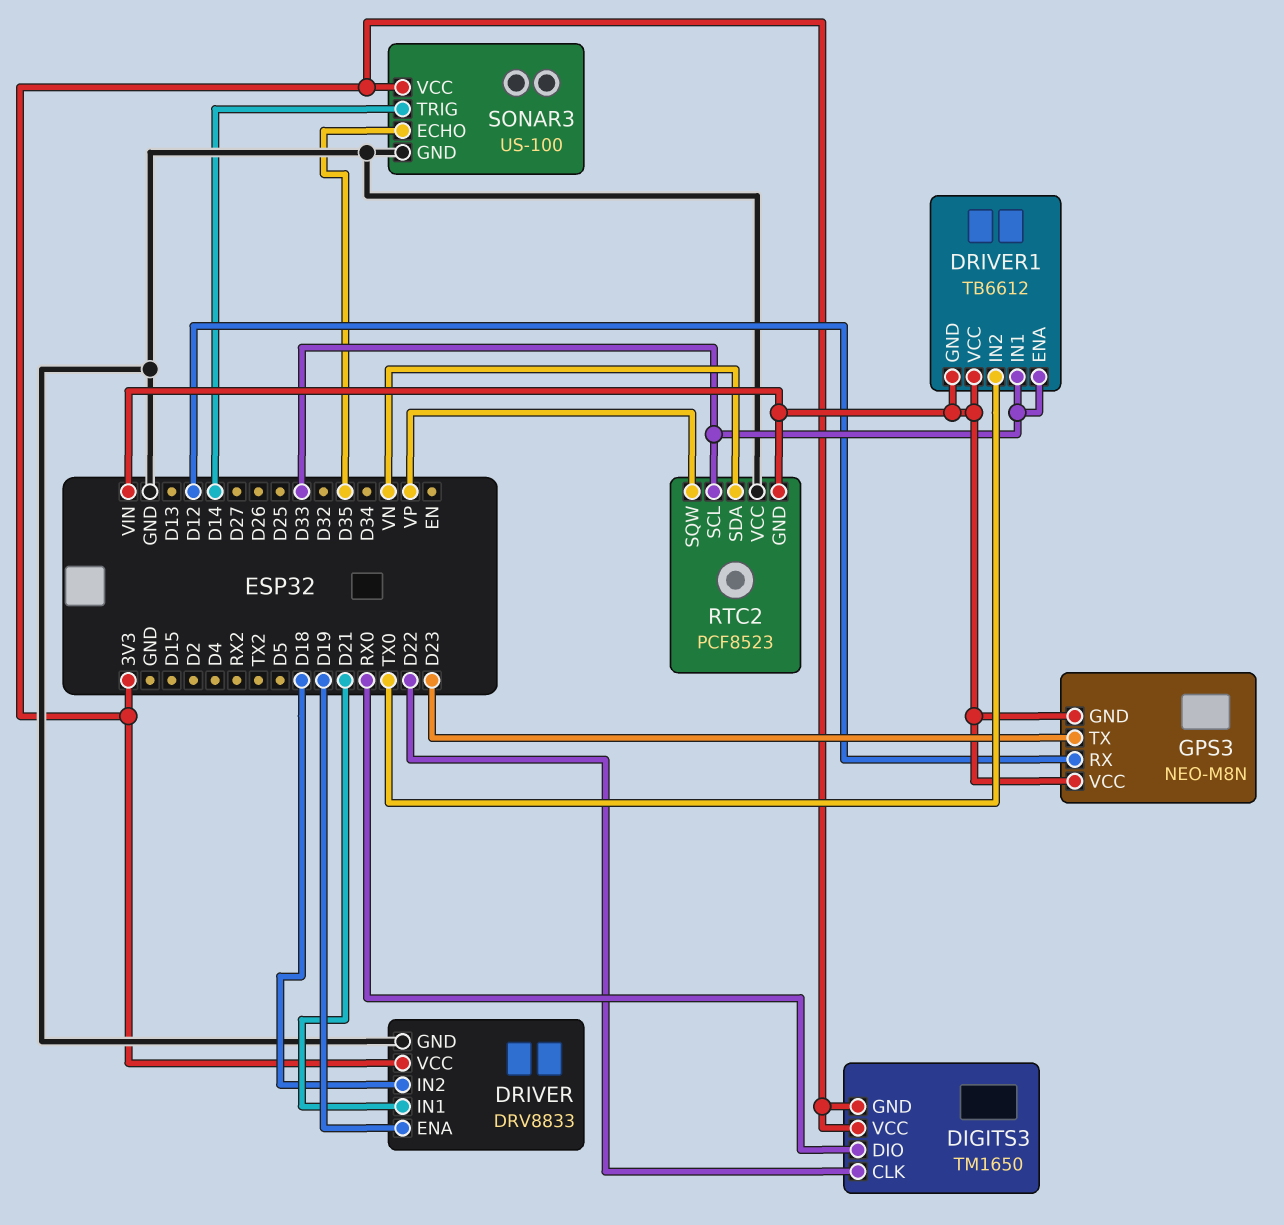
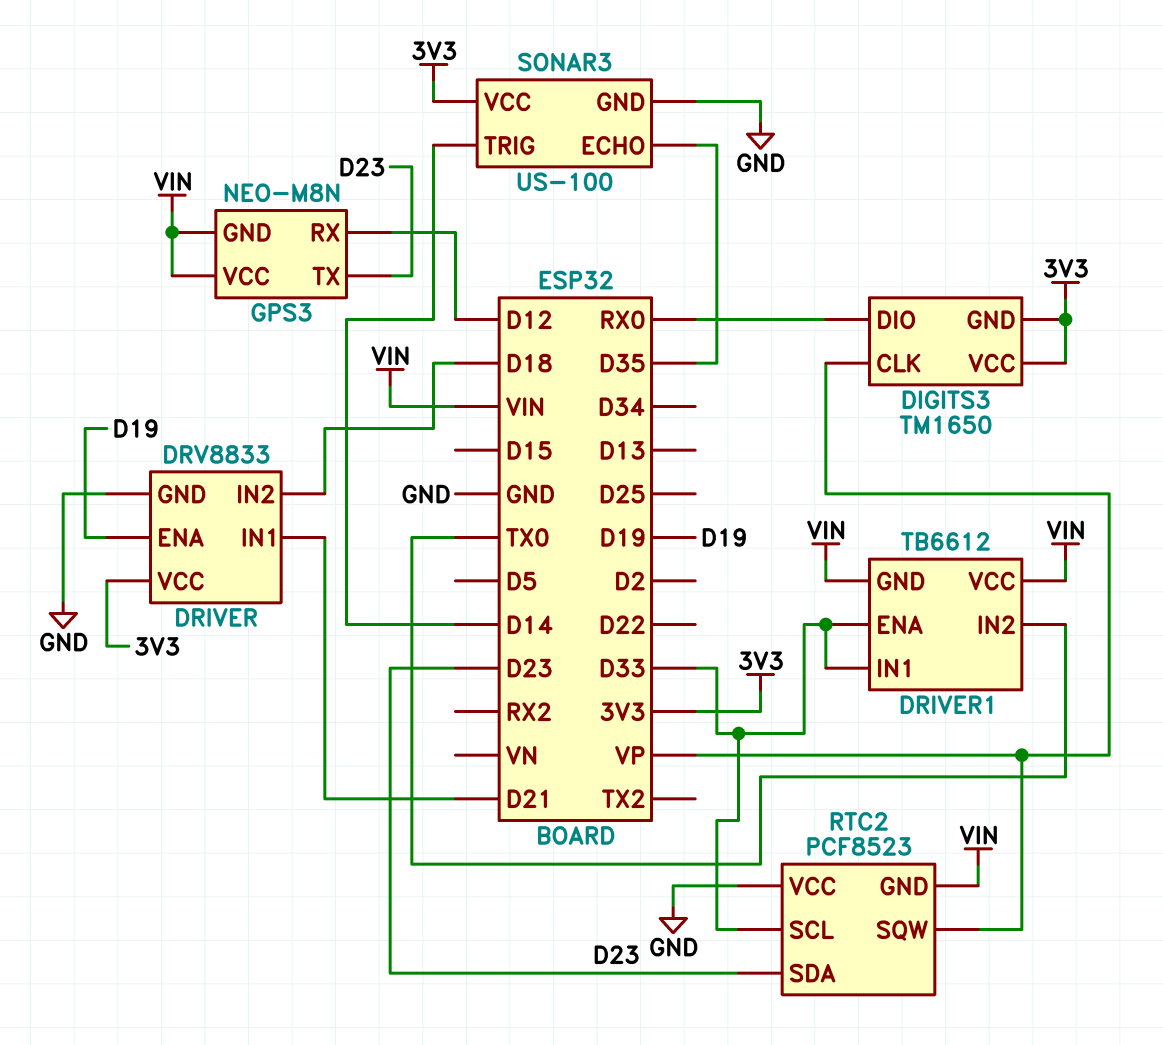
DIGITS3 pin CLK: D22 -> VP
RTC2 pin SDA: VN -> D23

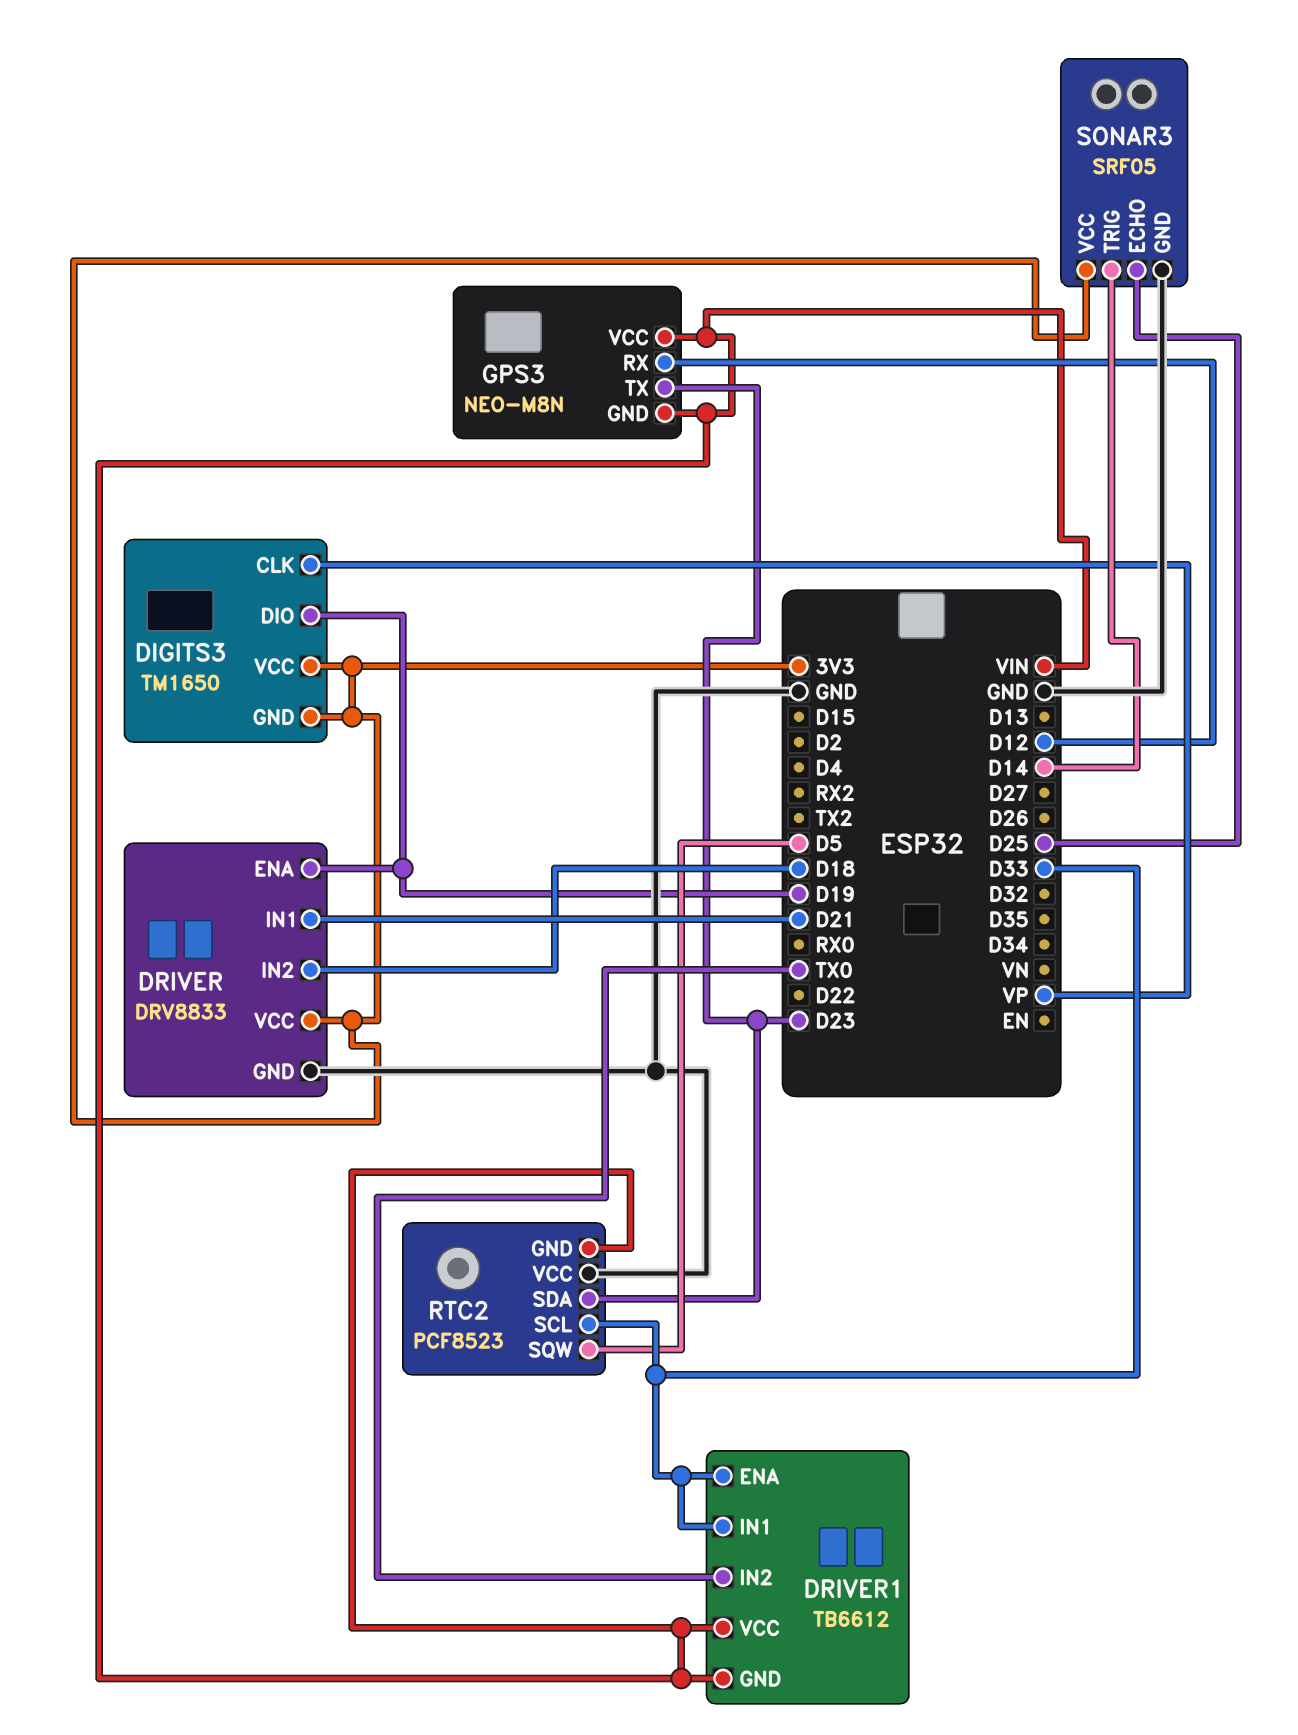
DIGITS3 pin DIO: RX0 -> D19
RTC2 pin SQW: VP -> D5
SONAR3: US-100 -> SRF05
SONAR3 pin ECHO: D35 -> D25

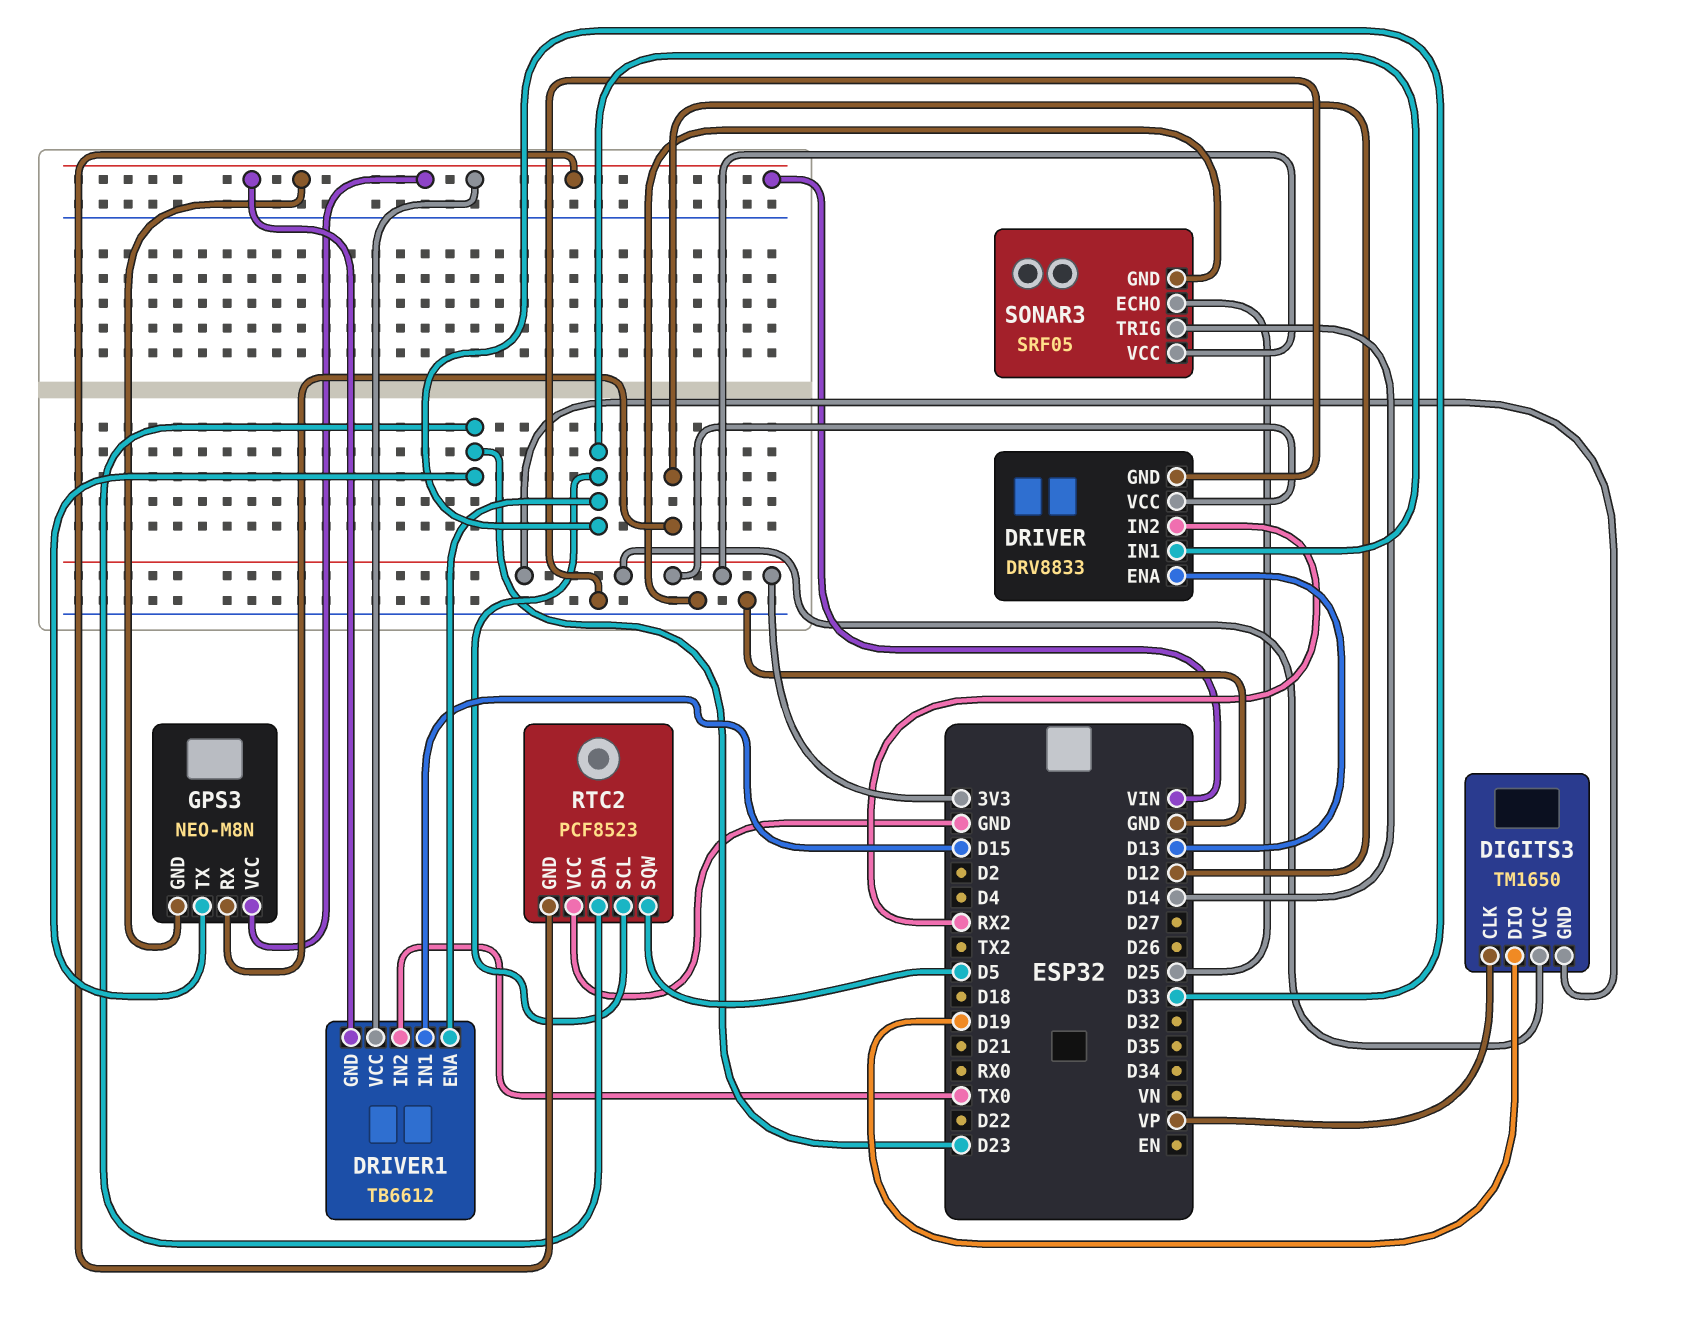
DRIVER pin ENA: D19 -> D13
DRIVER pin IN1: D21 -> D33
DRIVER pin IN2: D18 -> RX2
DRIVER1 pin IN1: D33 -> D15

